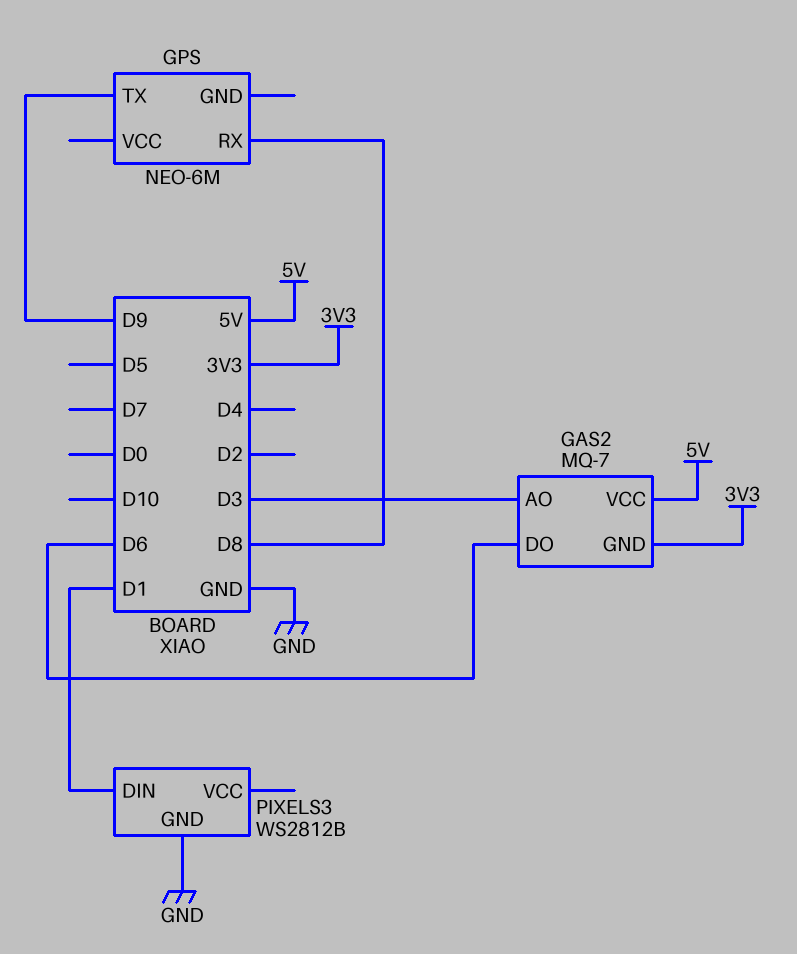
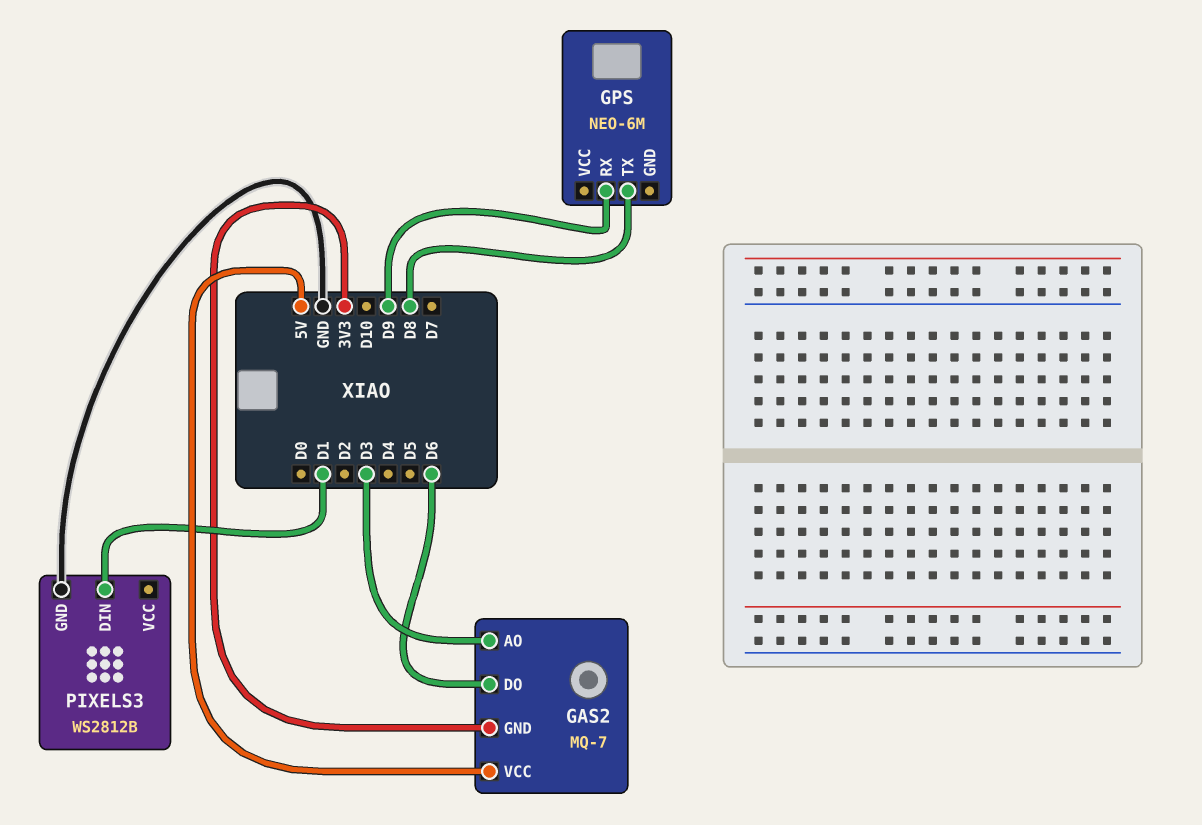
GPS pin RX: D8 -> D9
GPS pin TX: D9 -> D8

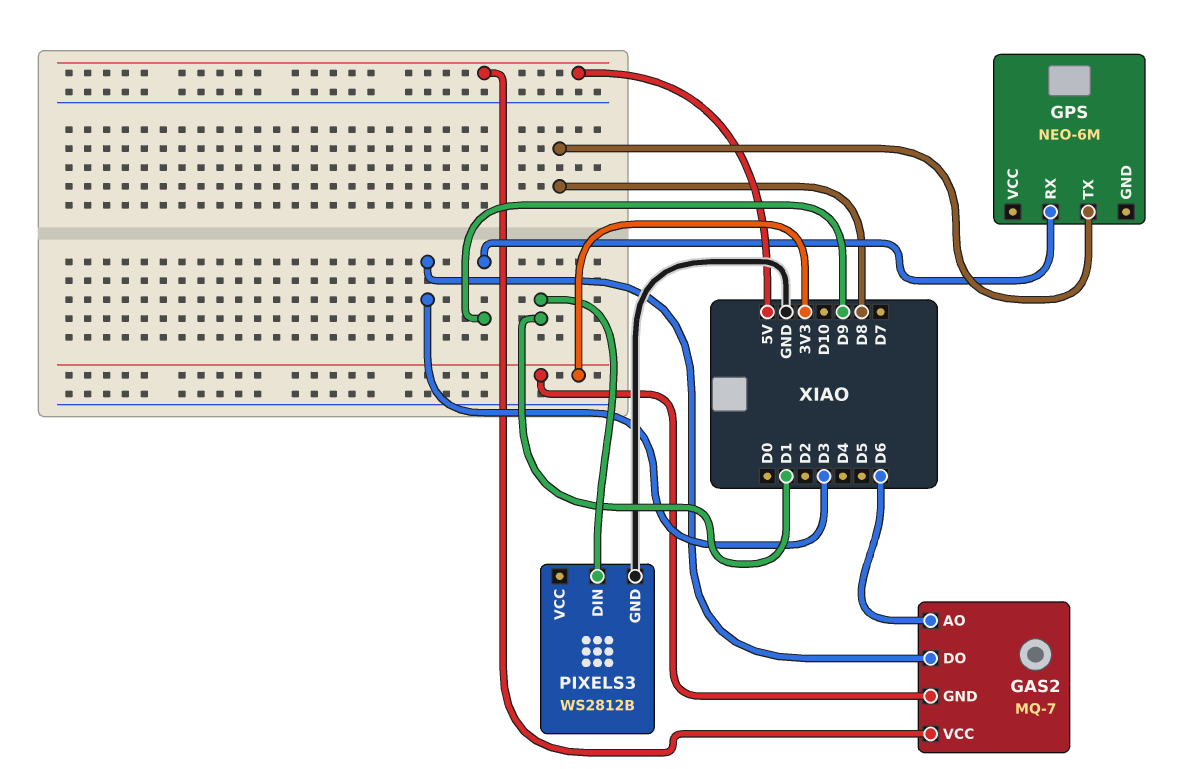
GAS2 pin AO: D3 -> D6
GAS2 pin DO: D6 -> D3

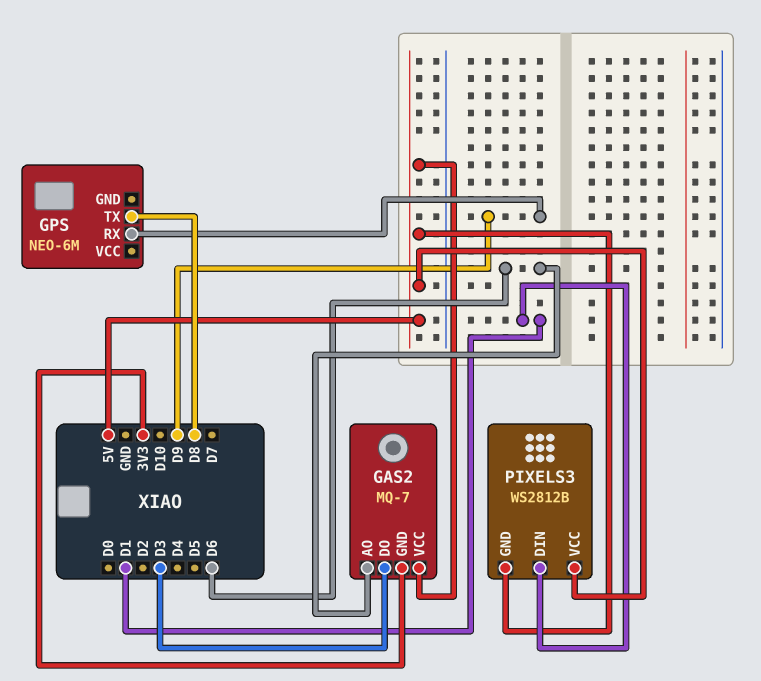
PIXELS3 pin GND: GND -> 5V
PIXELS3 pin VCC: none -> 5V

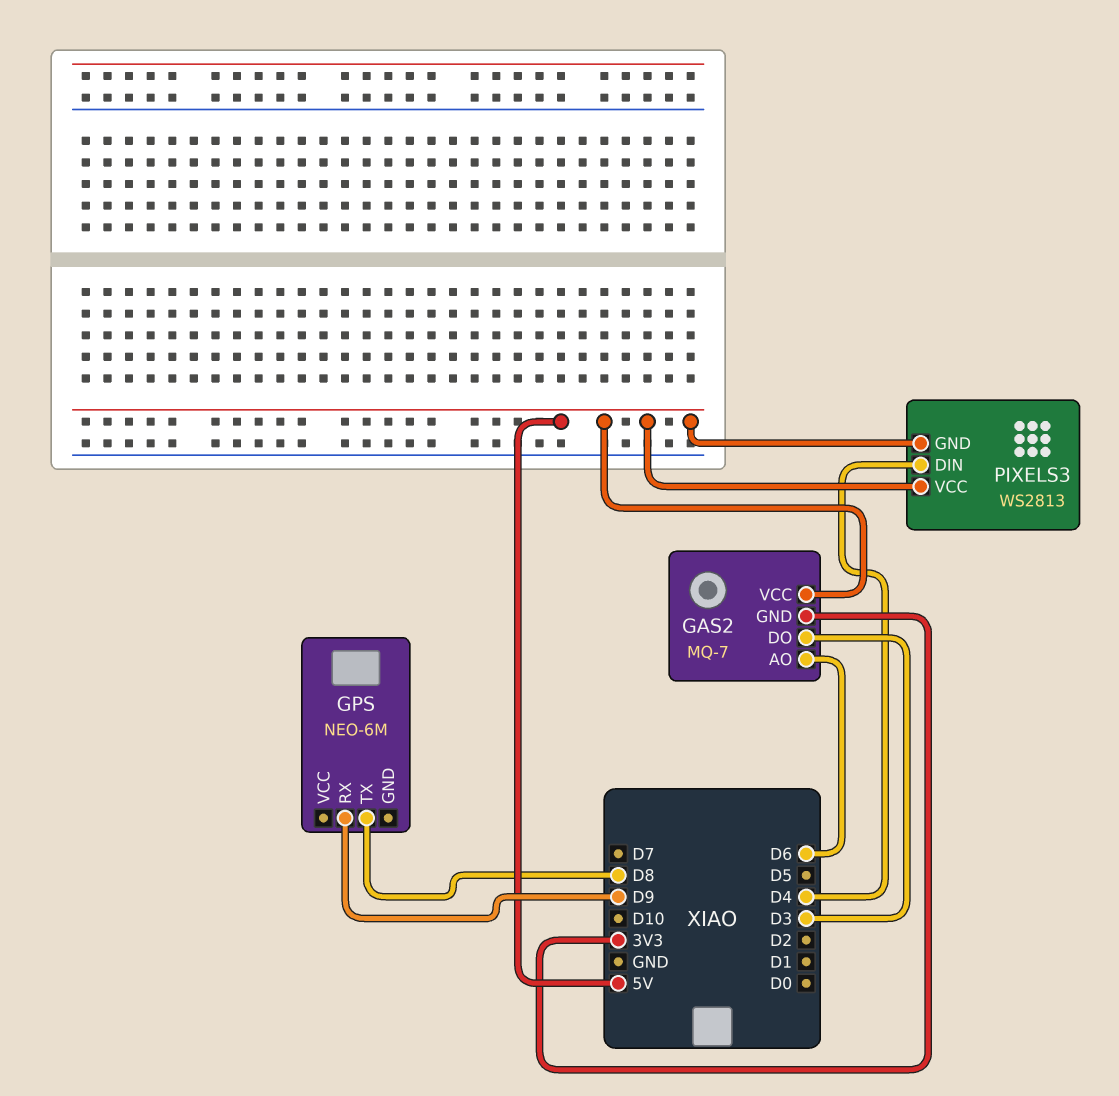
PIXELS3: WS2812B -> WS2813
PIXELS3 pin DIN: D1 -> D4

